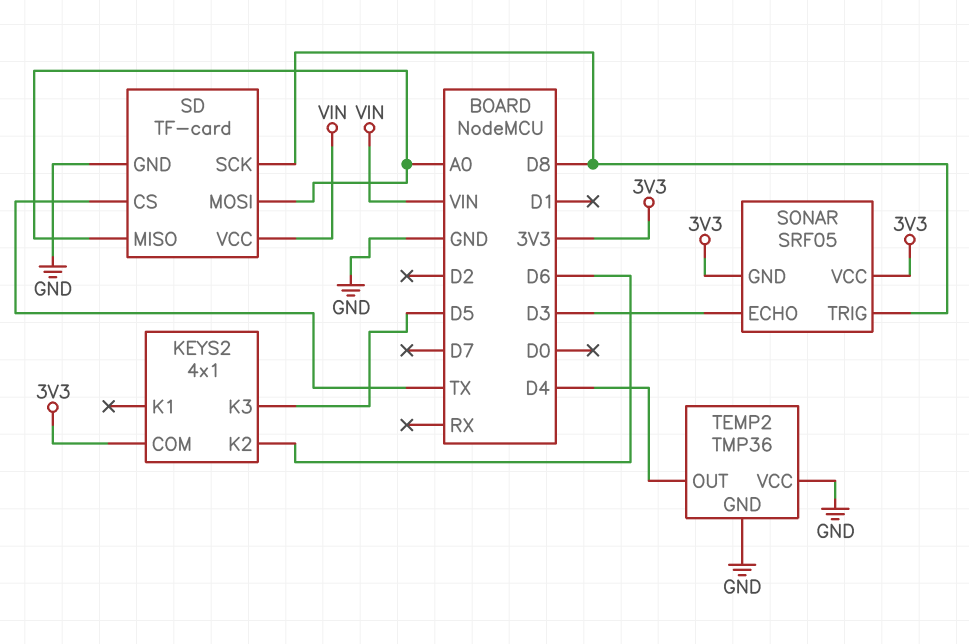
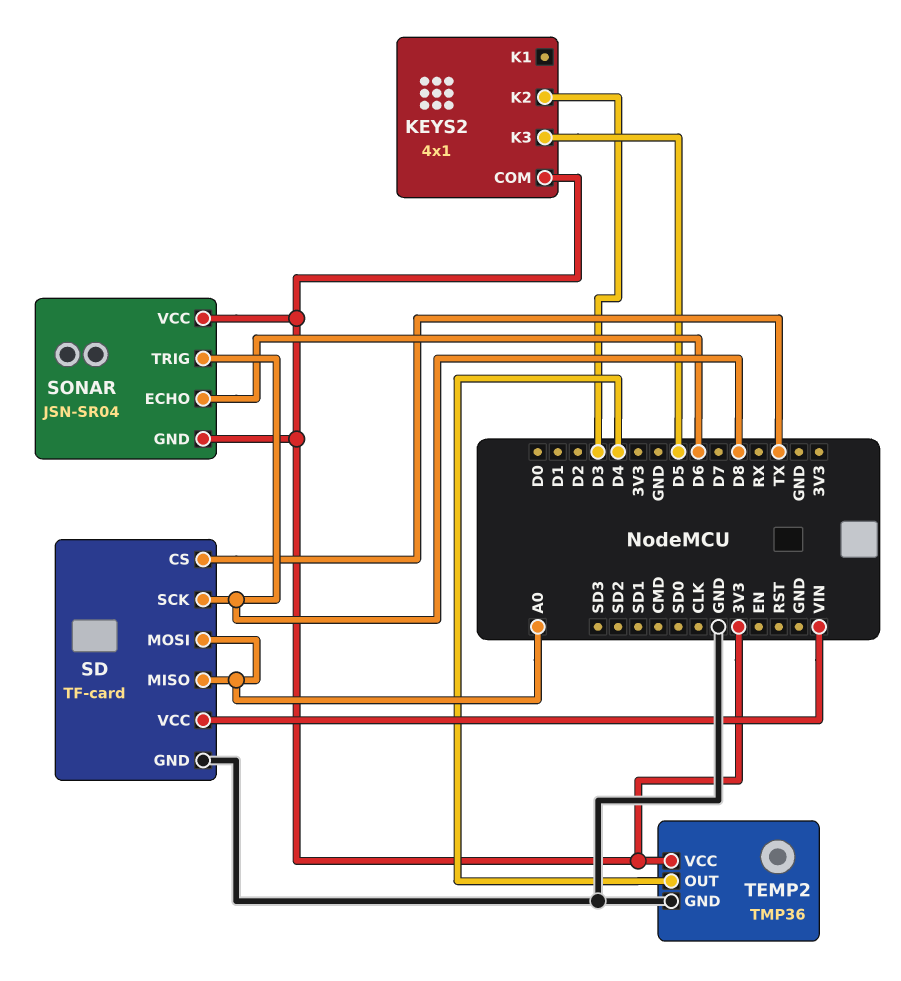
KEYS2 pin K2: D6 -> D3
SONAR: SRF05 -> JSN-SR04
SONAR pin ECHO: D3 -> D6
TEMP2 pin VCC: GND -> 3V3

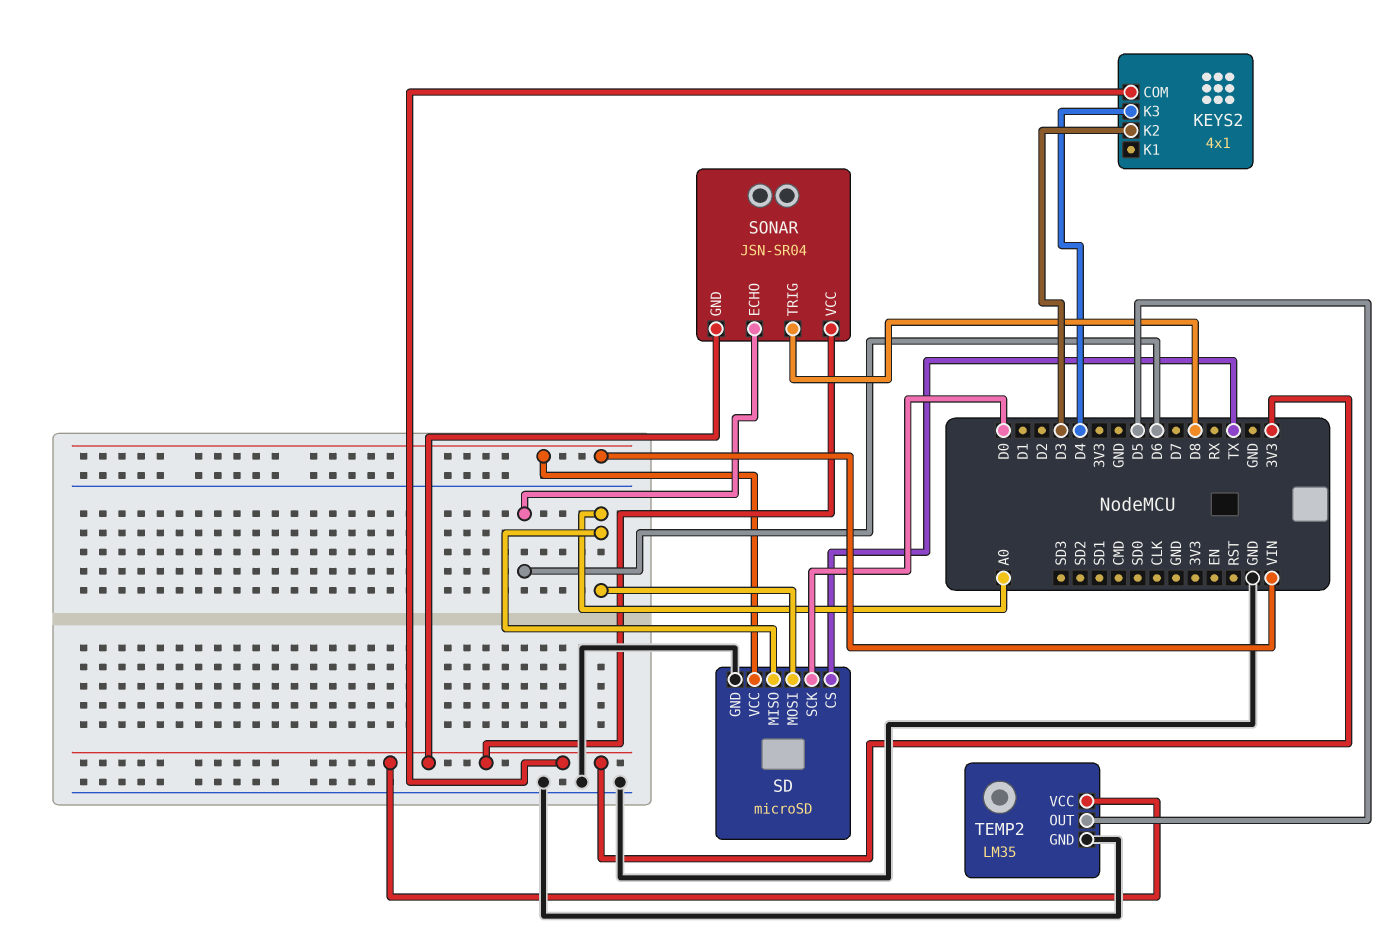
KEYS2 pin K3: D5 -> D4
SD: TF-card -> microSD
SD pin SCK: D8 -> D0
TEMP2: TMP36 -> LM35
TEMP2 pin OUT: D4 -> D5

